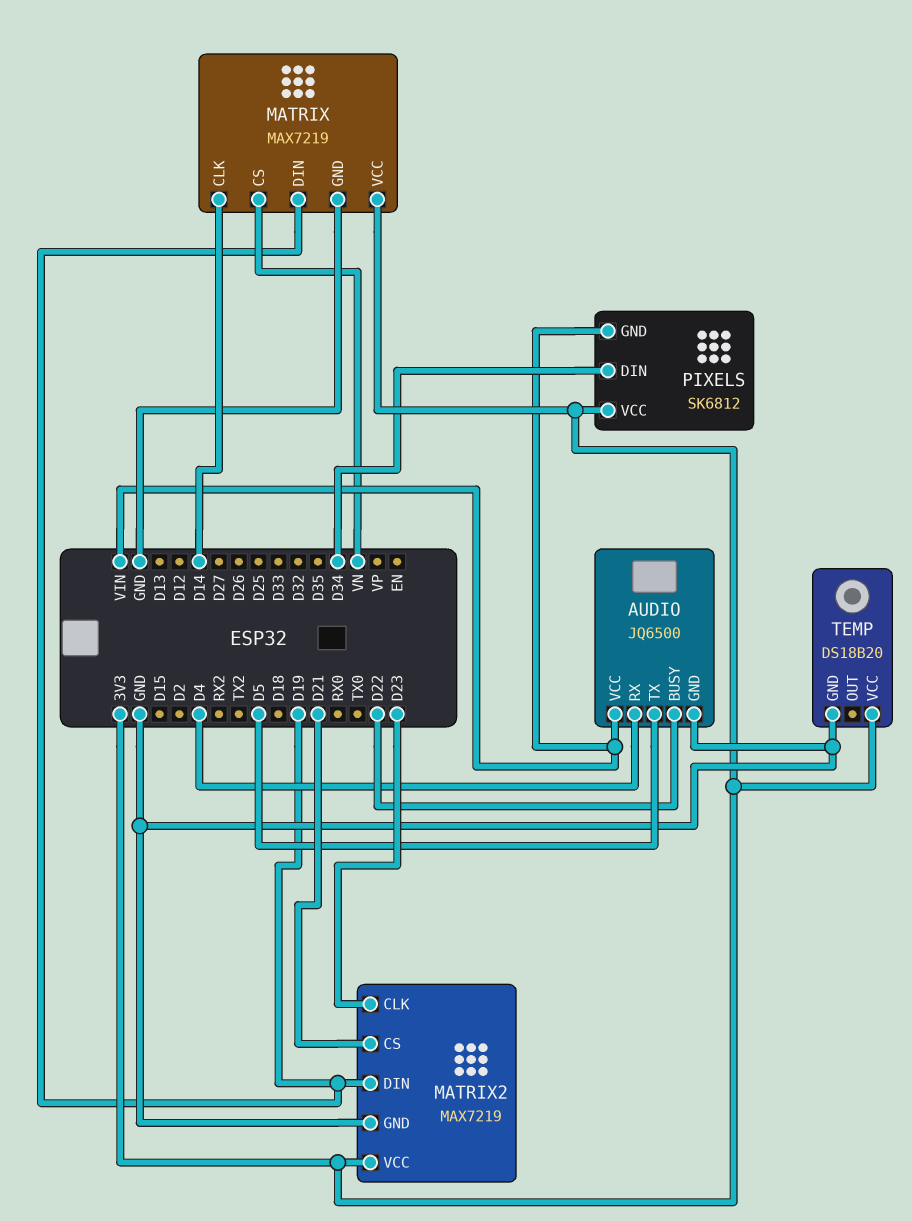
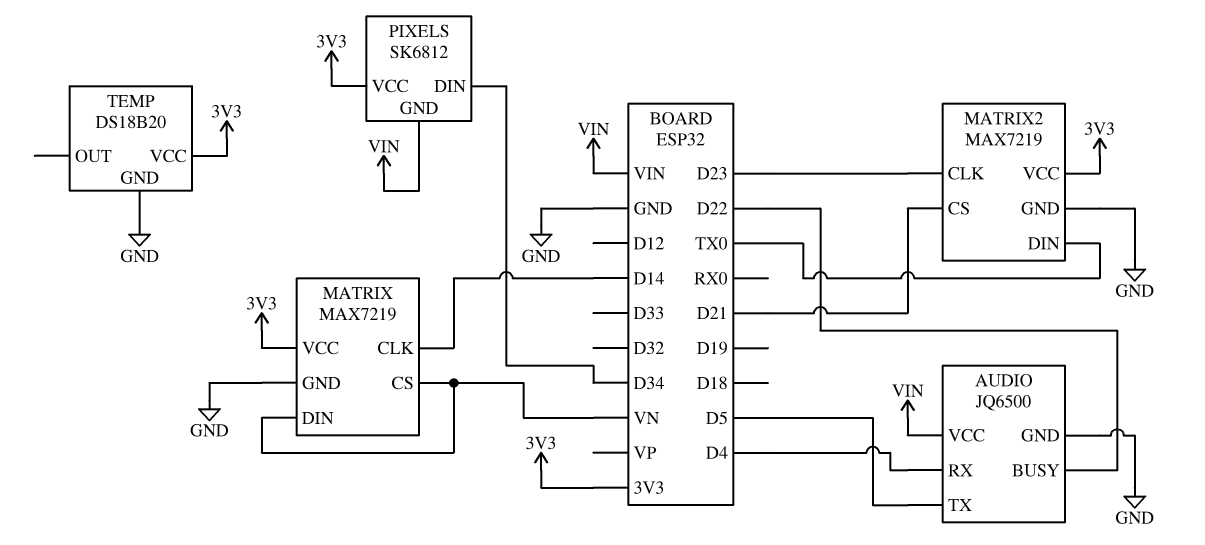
MATRIX pin DIN: D19 -> VN
MATRIX2 pin DIN: D19 -> TX0

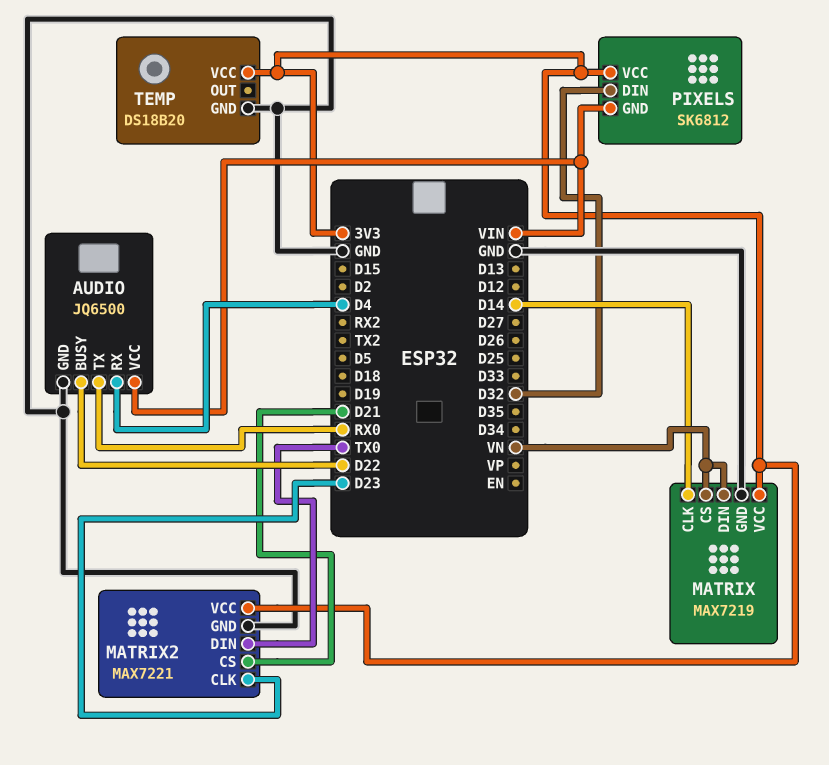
AUDIO pin TX: D5 -> RX0
MATRIX2: MAX7219 -> MAX7221
PIXELS pin DIN: D34 -> D32

